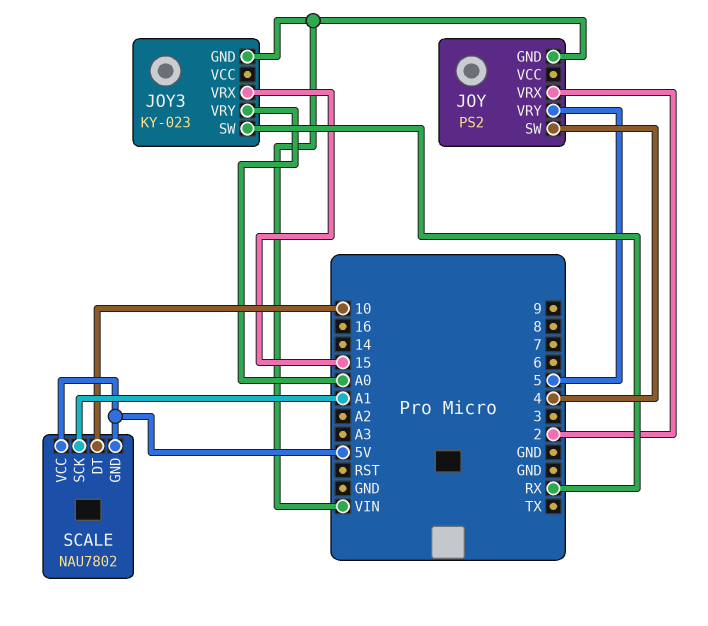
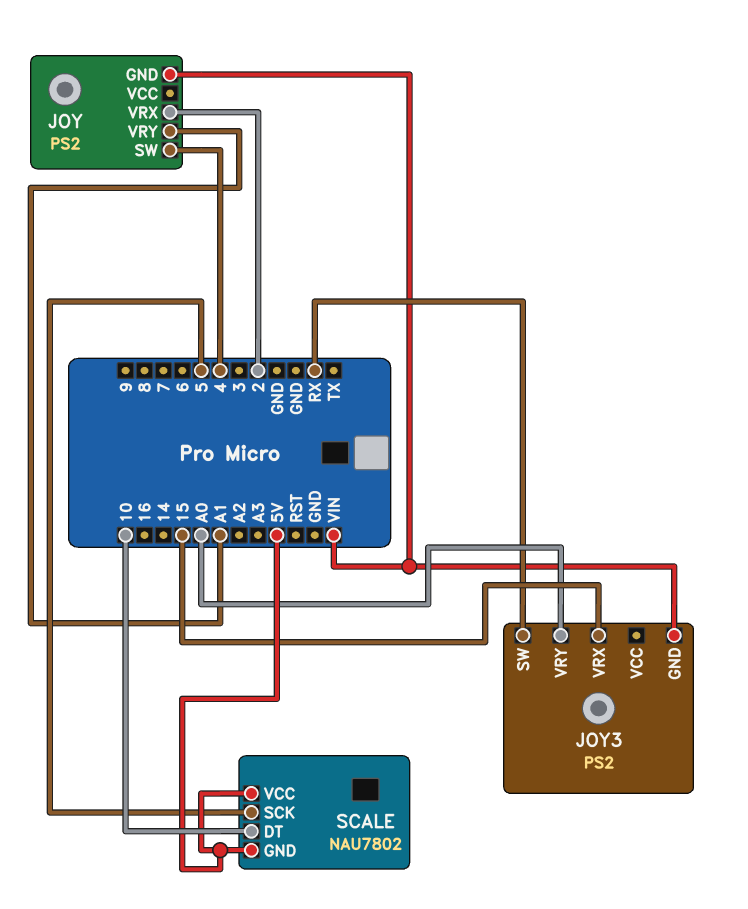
JOY pin VRY: 5 -> A1
JOY3: KY-023 -> PS2
SCALE pin SCK: A1 -> 5

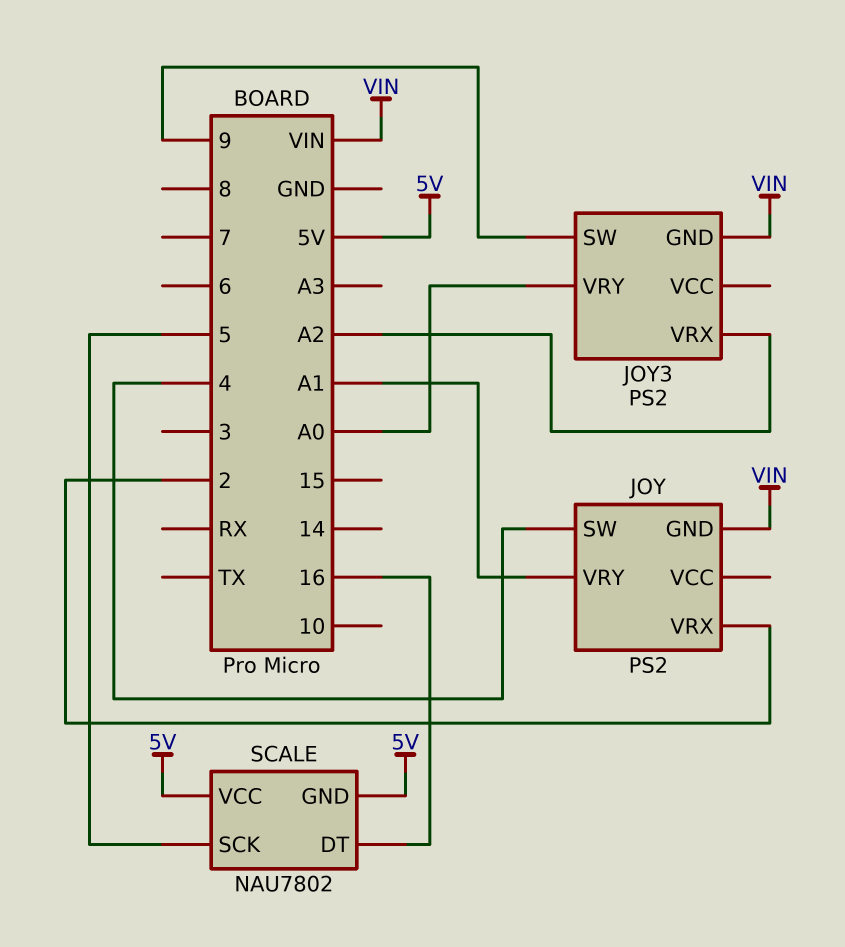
JOY3 pin SW: RX -> 9
JOY3 pin VRX: 15 -> A2
SCALE pin DT: 10 -> 16

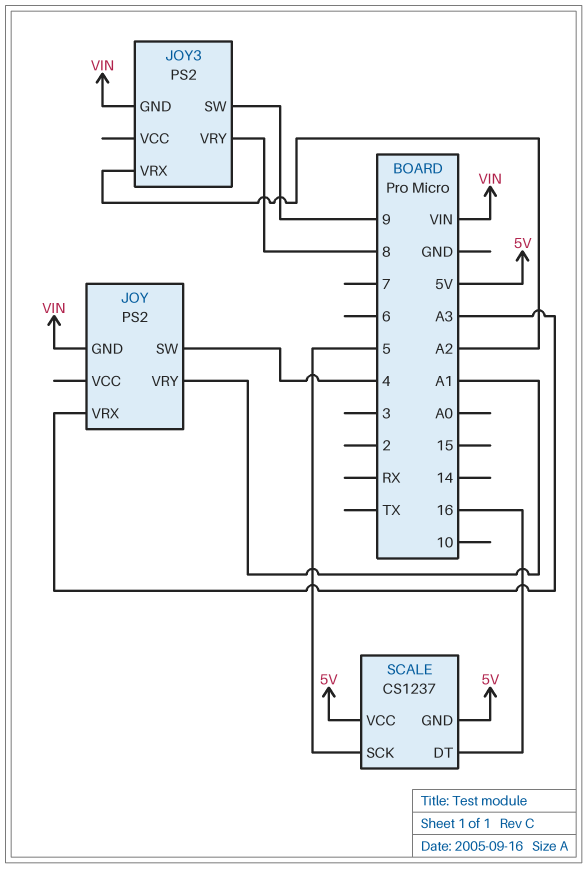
JOY pin VRX: 2 -> A3
JOY3 pin VRY: A0 -> 8
SCALE: NAU7802 -> CS1237

